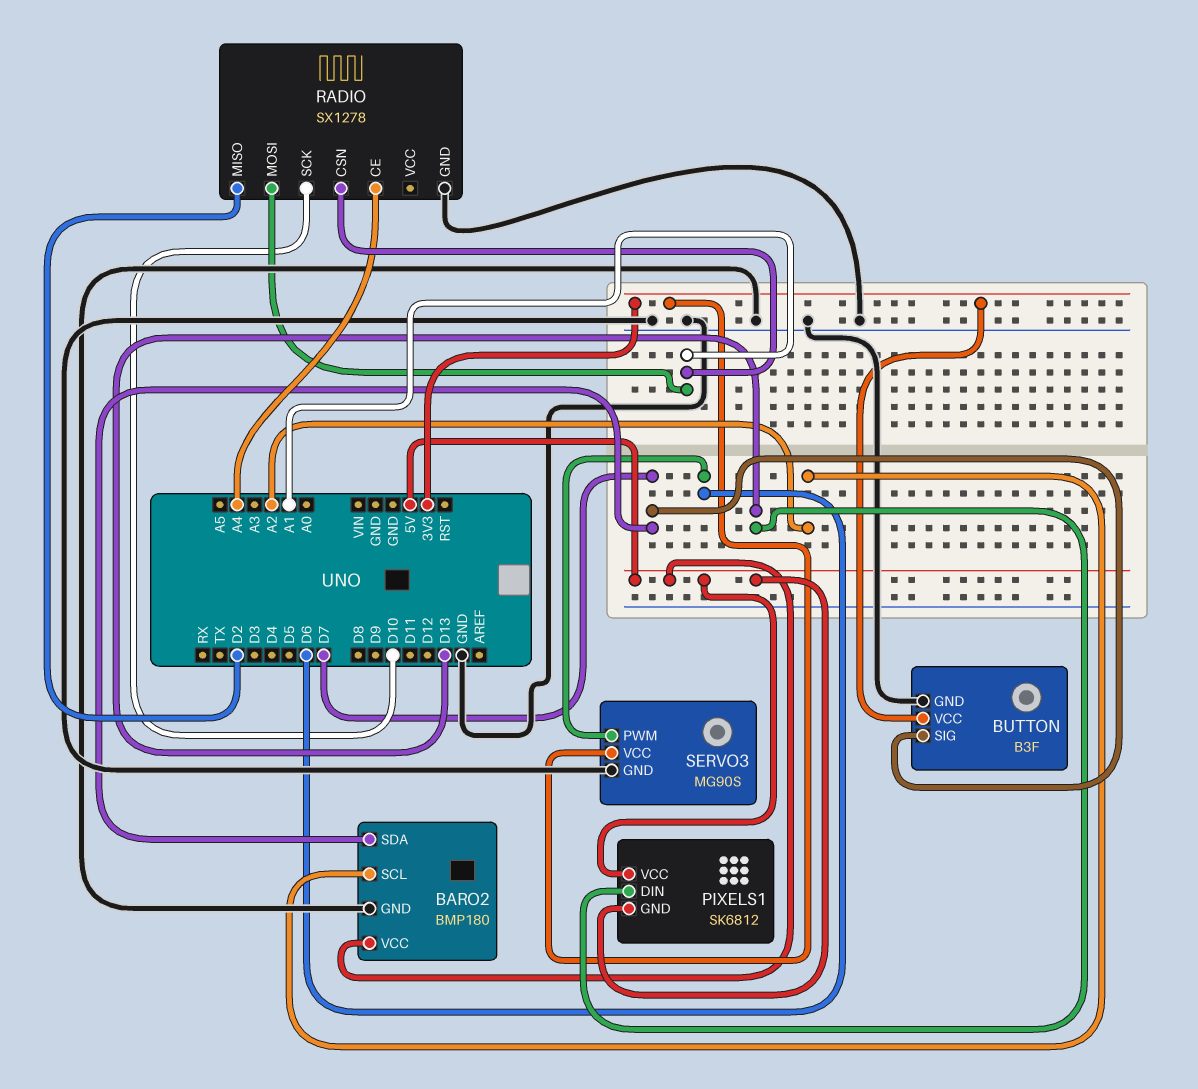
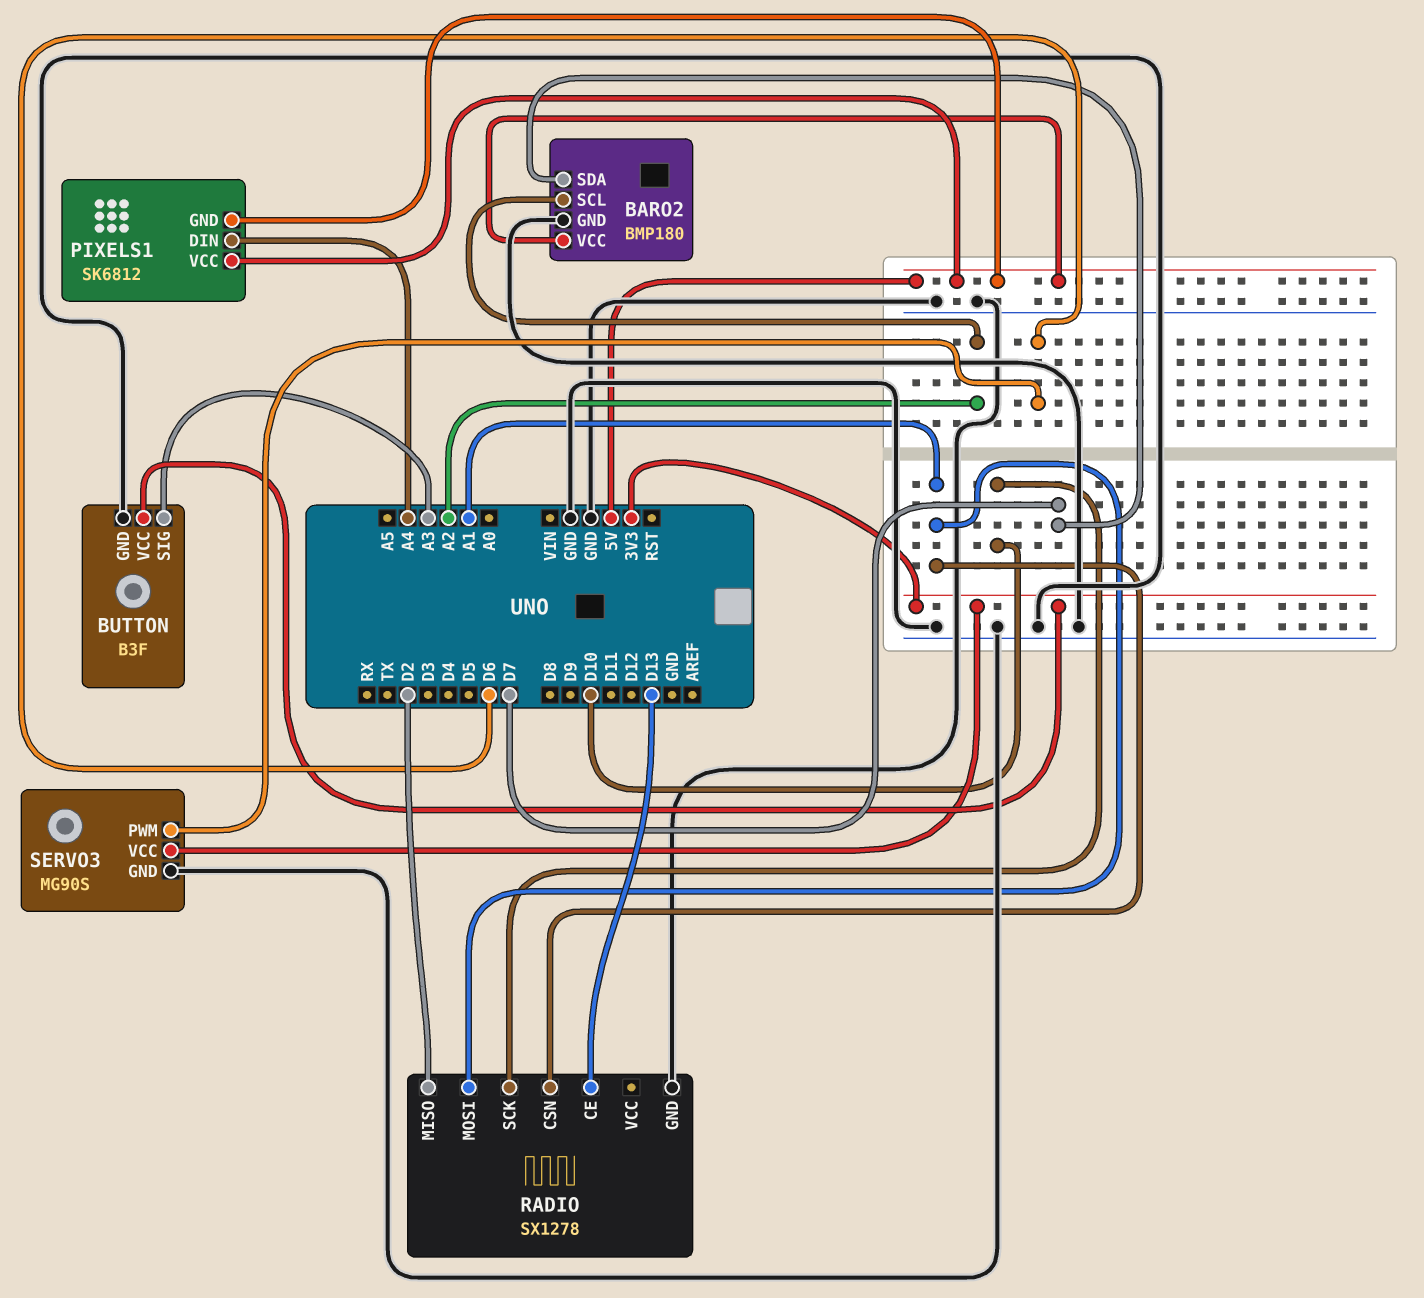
BUTTON pin SIG: D7 -> A3
PIXELS1 pin DIN: D13 -> A4
RADIO pin CE: A4 -> D13

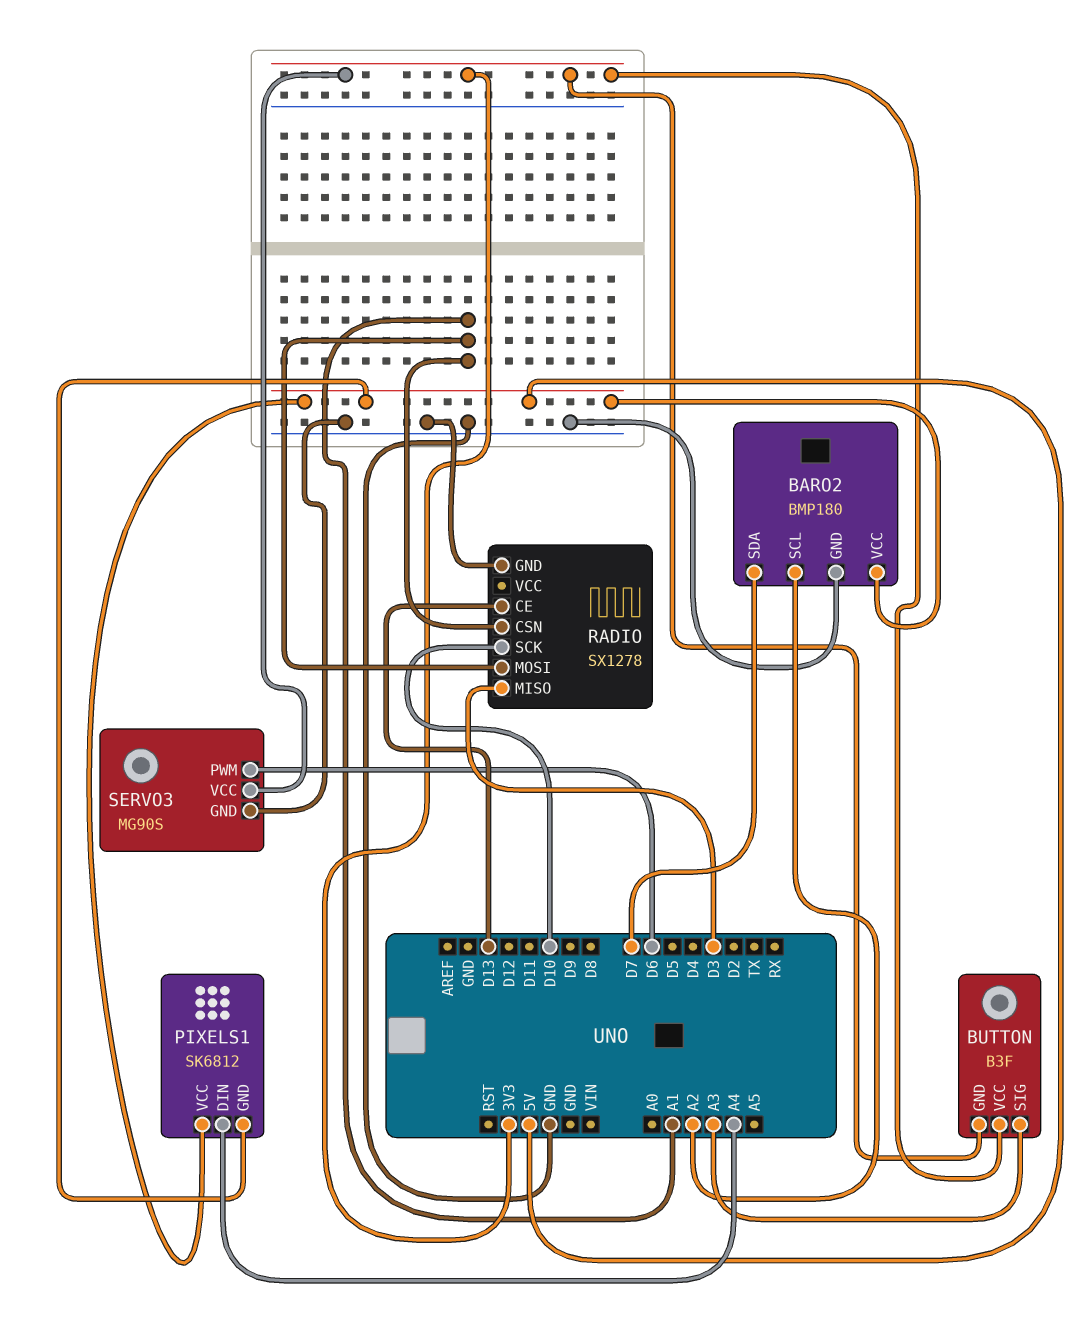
BUTTON pin GND: GND -> 3V3
RADIO pin MISO: D2 -> D3

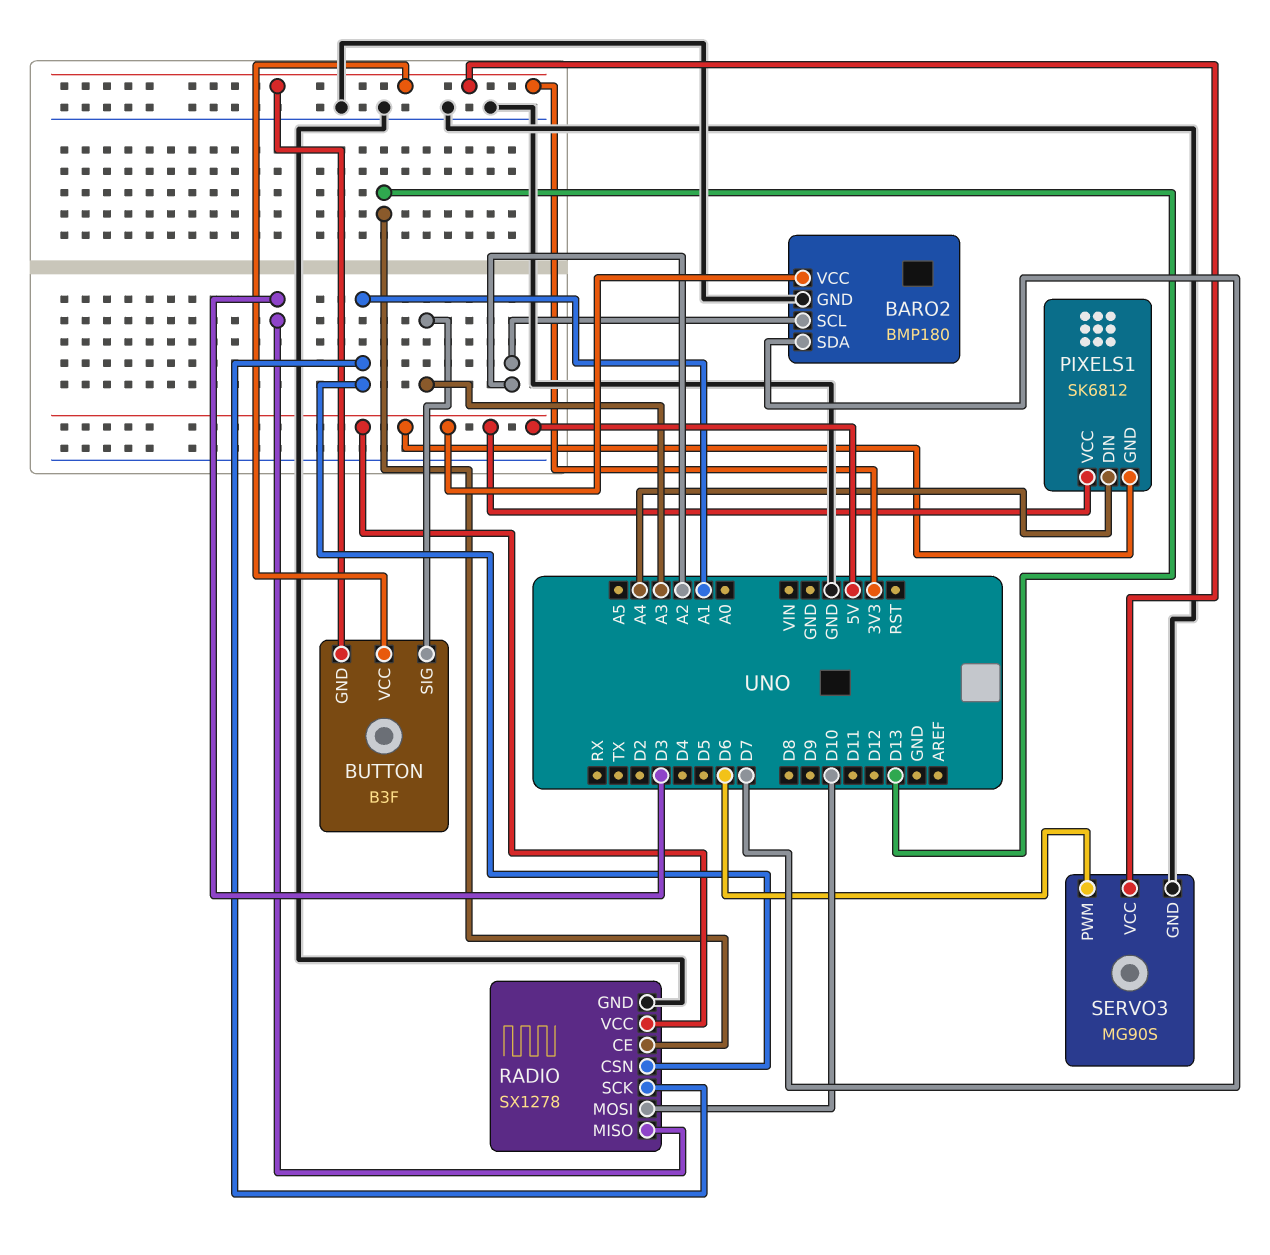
RADIO pin MOSI: A1 -> D10
RADIO pin SCK: D10 -> A1
RADIO pin VCC: none -> 5V

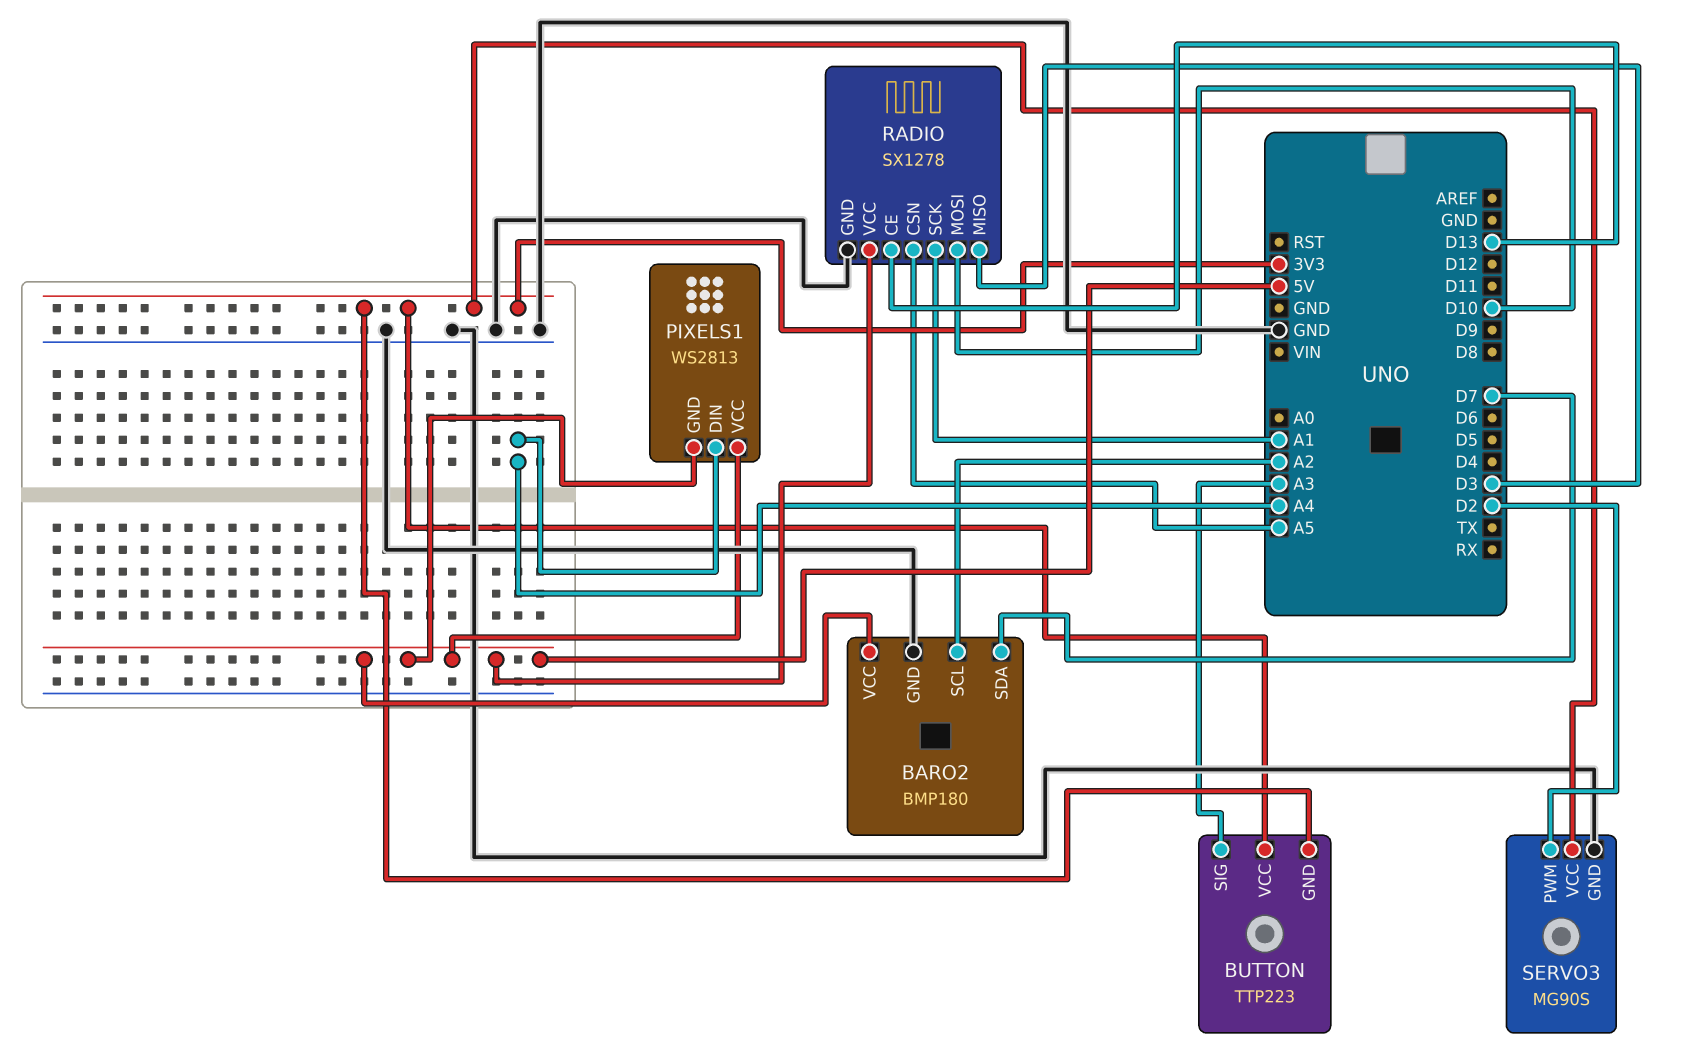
BUTTON: B3F -> TTP223
PIXELS1: SK6812 -> WS2813
RADIO pin CSN: A1 -> A5
SERVO3 pin PWM: D6 -> D2

